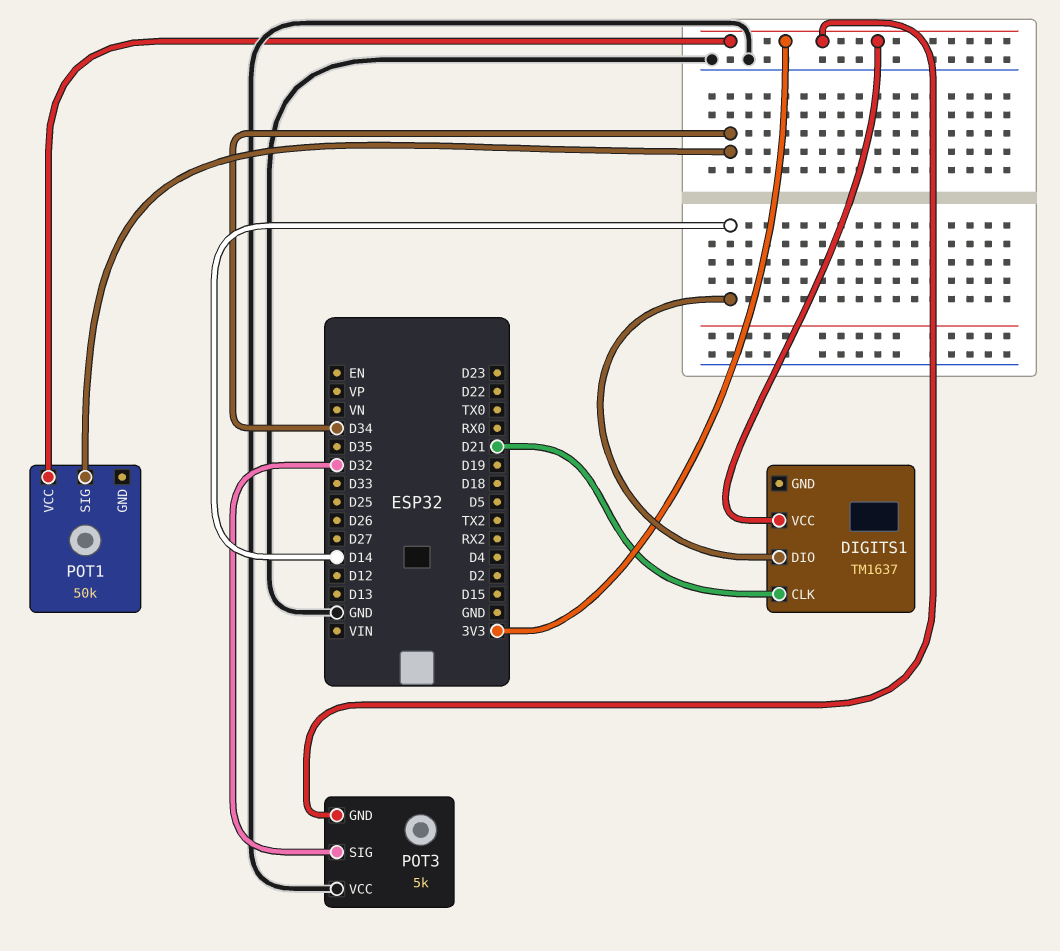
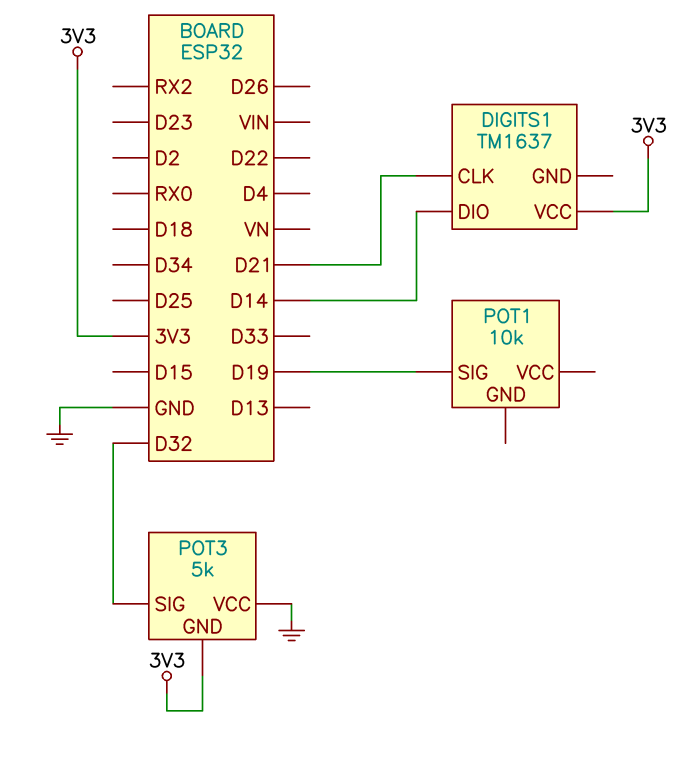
POT1: 50k -> 10k
POT1 pin SIG: D34 -> D19
POT1 pin VCC: 3V3 -> none

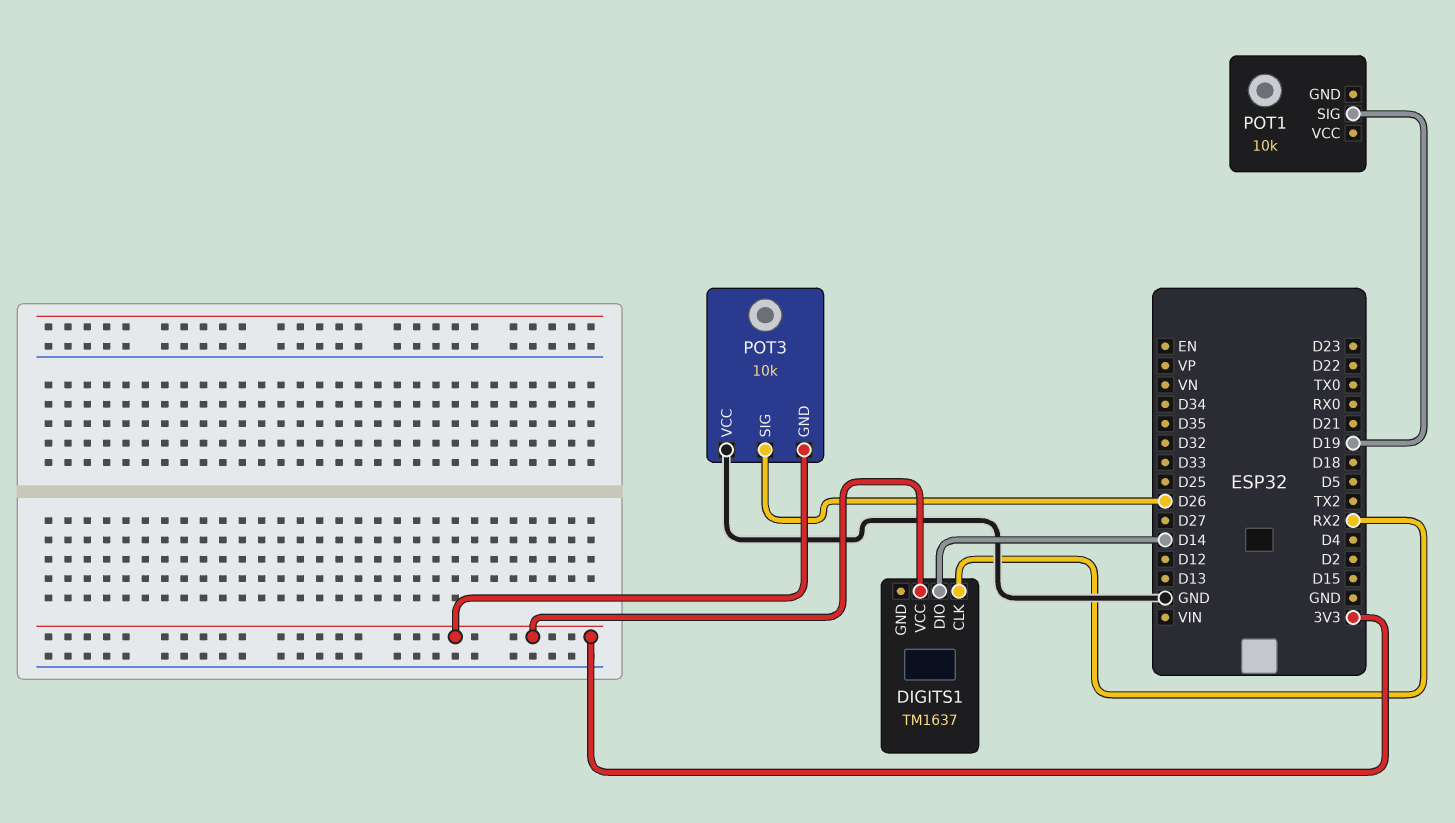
DIGITS1 pin CLK: D21 -> RX2
POT3: 5k -> 10k
POT3 pin SIG: D32 -> D26

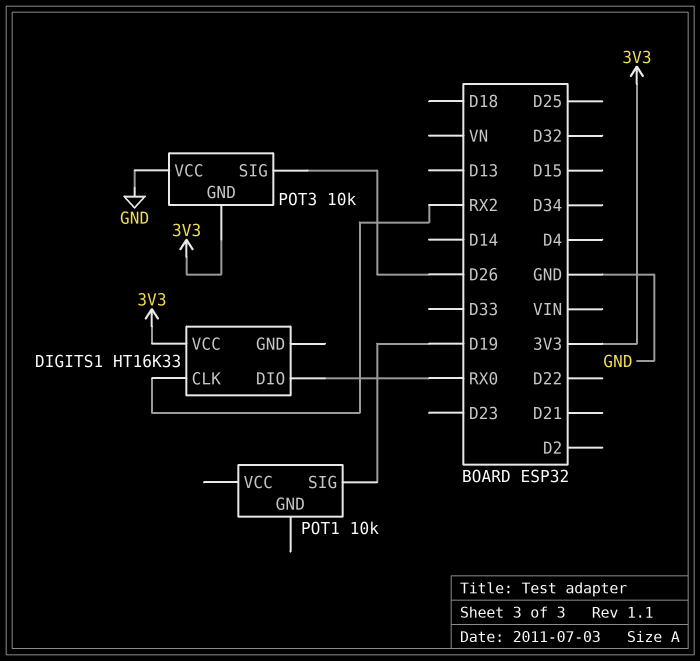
DIGITS1: TM1637 -> HT16K33
DIGITS1 pin DIO: D14 -> RX0

